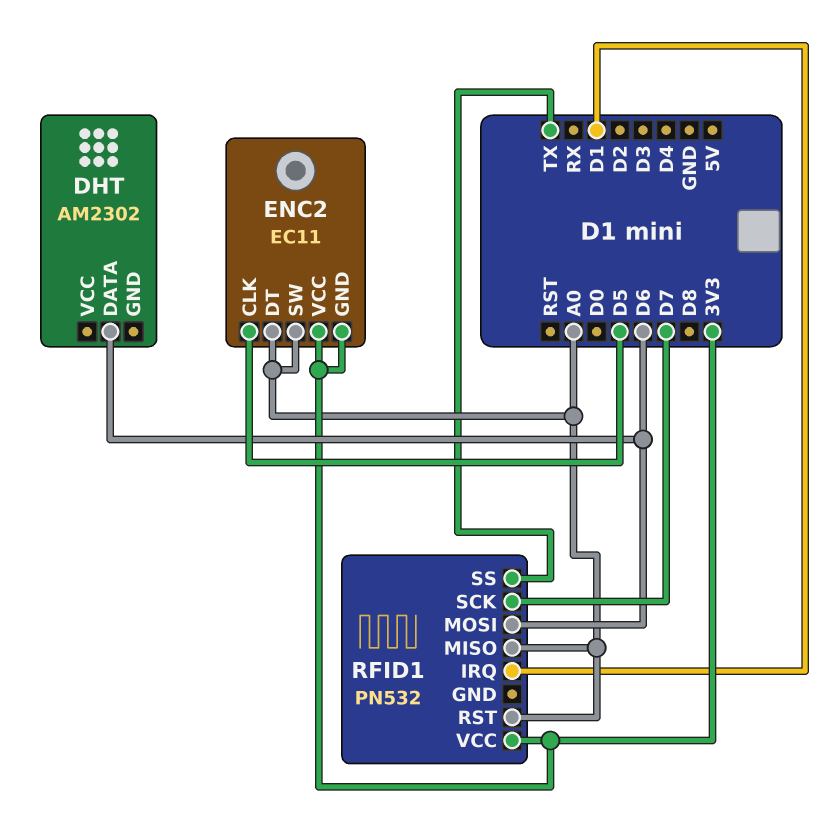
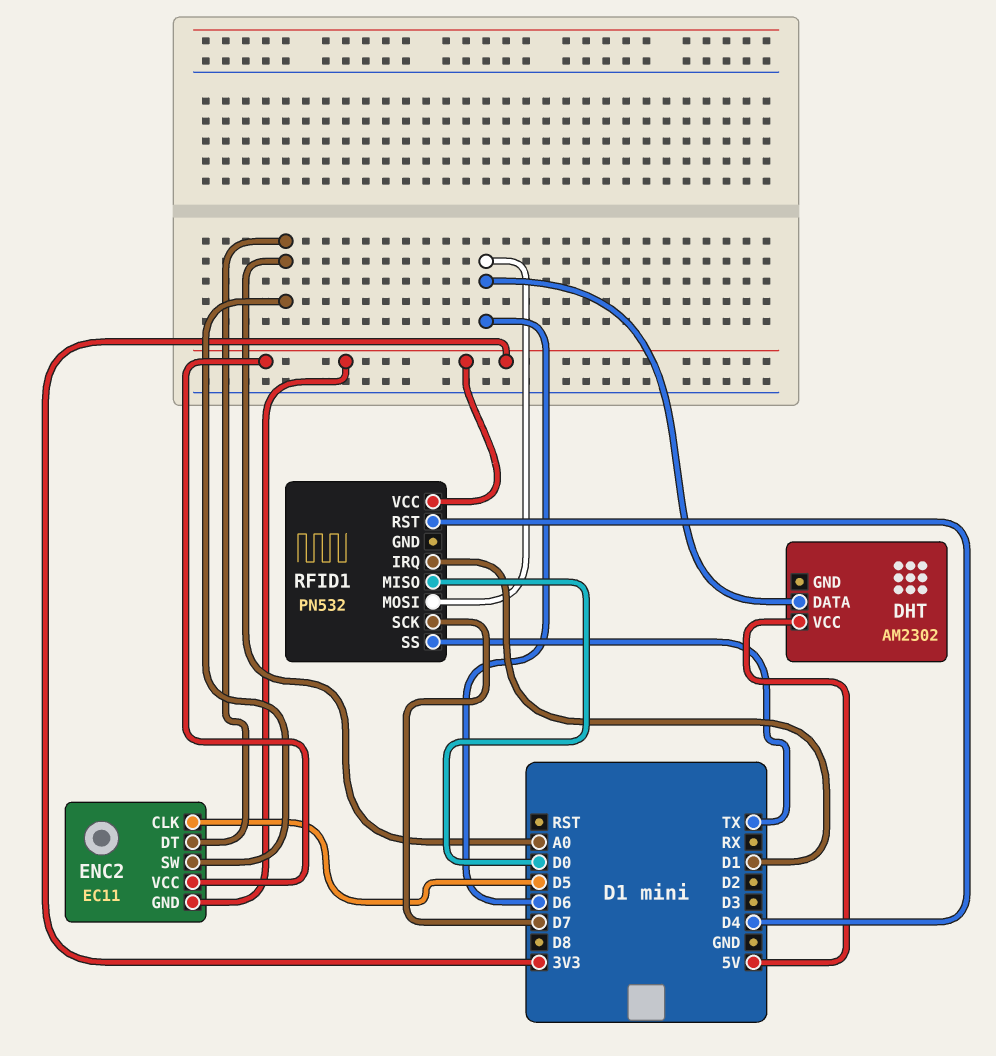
DHT pin VCC: none -> 5V
RFID1 pin MISO: A0 -> D0
RFID1 pin RST: A0 -> D4

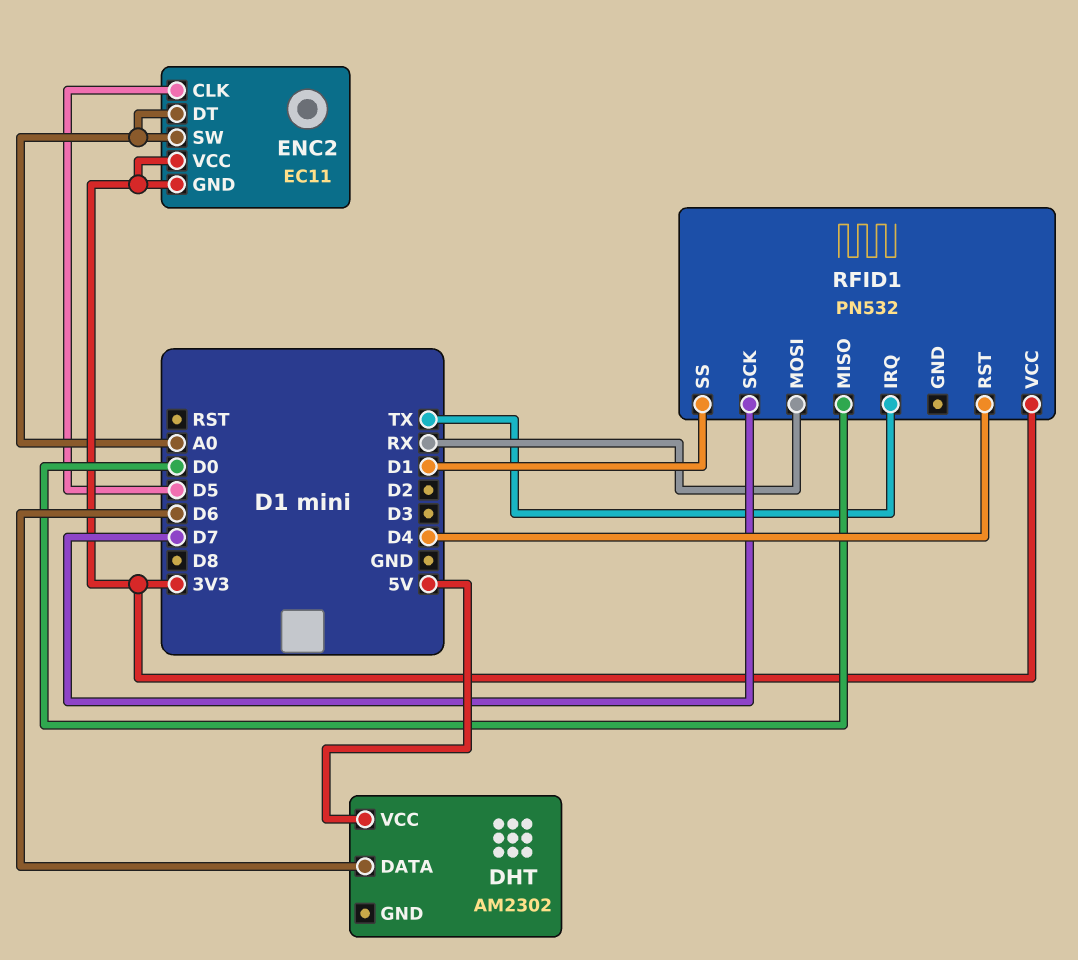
RFID1 pin IRQ: D1 -> TX
RFID1 pin MOSI: D6 -> RX
RFID1 pin SS: TX -> D1

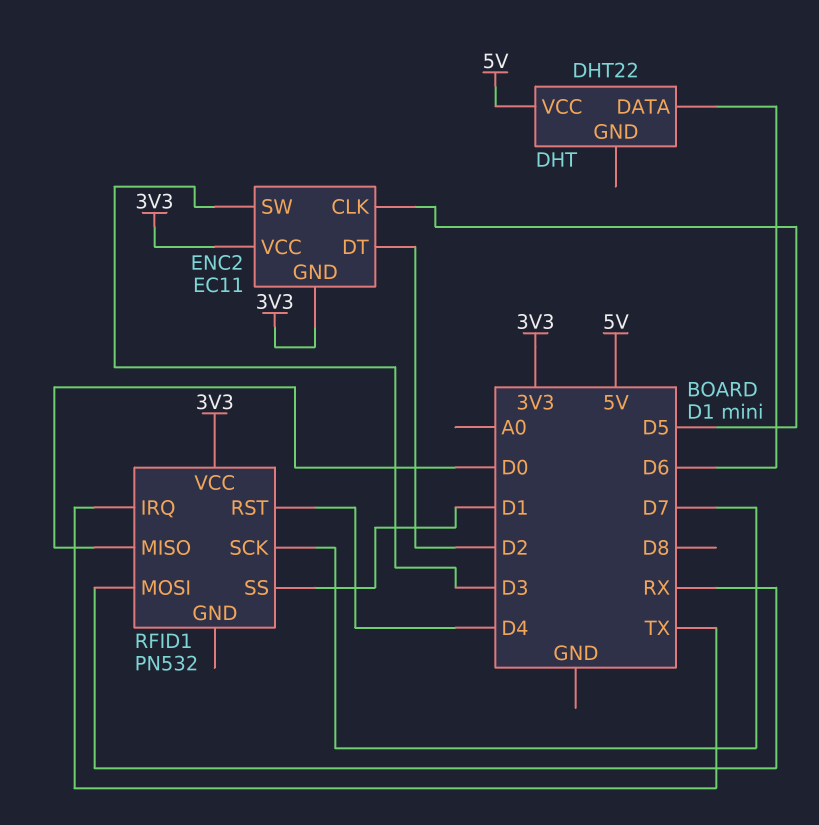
DHT: AM2302 -> DHT22
ENC2 pin DT: A0 -> D2
ENC2 pin SW: A0 -> D3

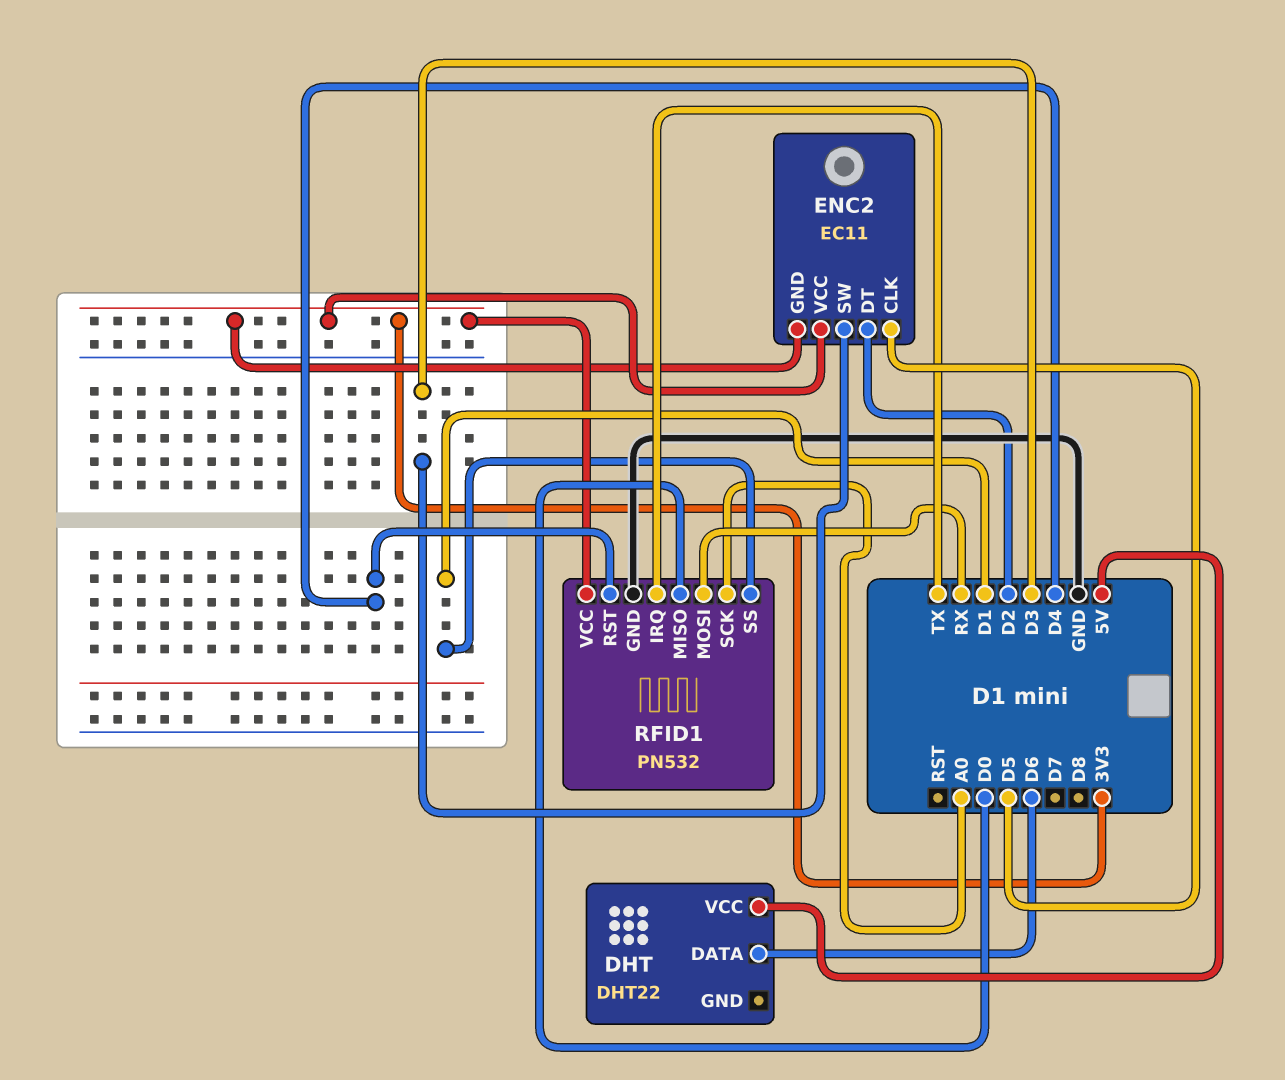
RFID1 pin GND: none -> GND
RFID1 pin SCK: D7 -> A0

